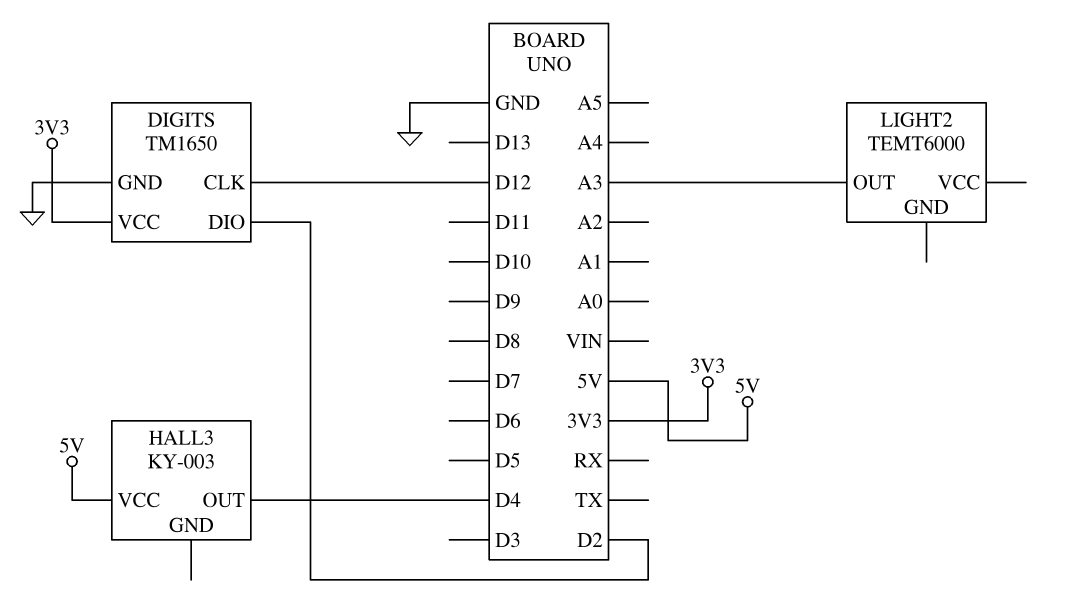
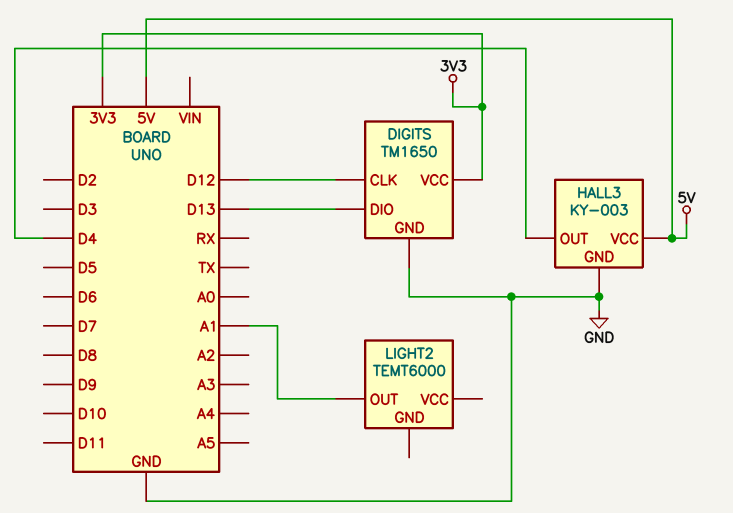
DIGITS pin DIO: D2 -> D13
HALL3 pin GND: none -> GND
LIGHT2 pin OUT: A3 -> A1

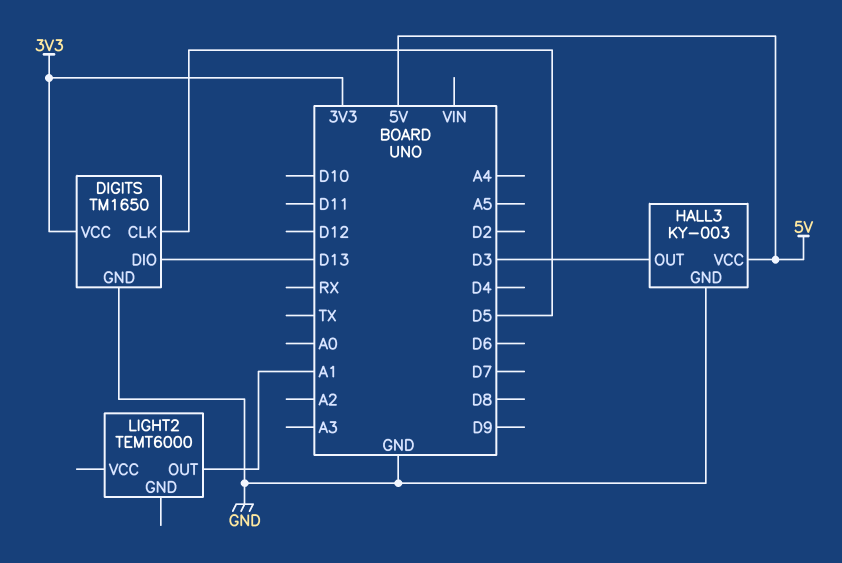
DIGITS pin CLK: D12 -> D5
HALL3 pin OUT: D4 -> D3

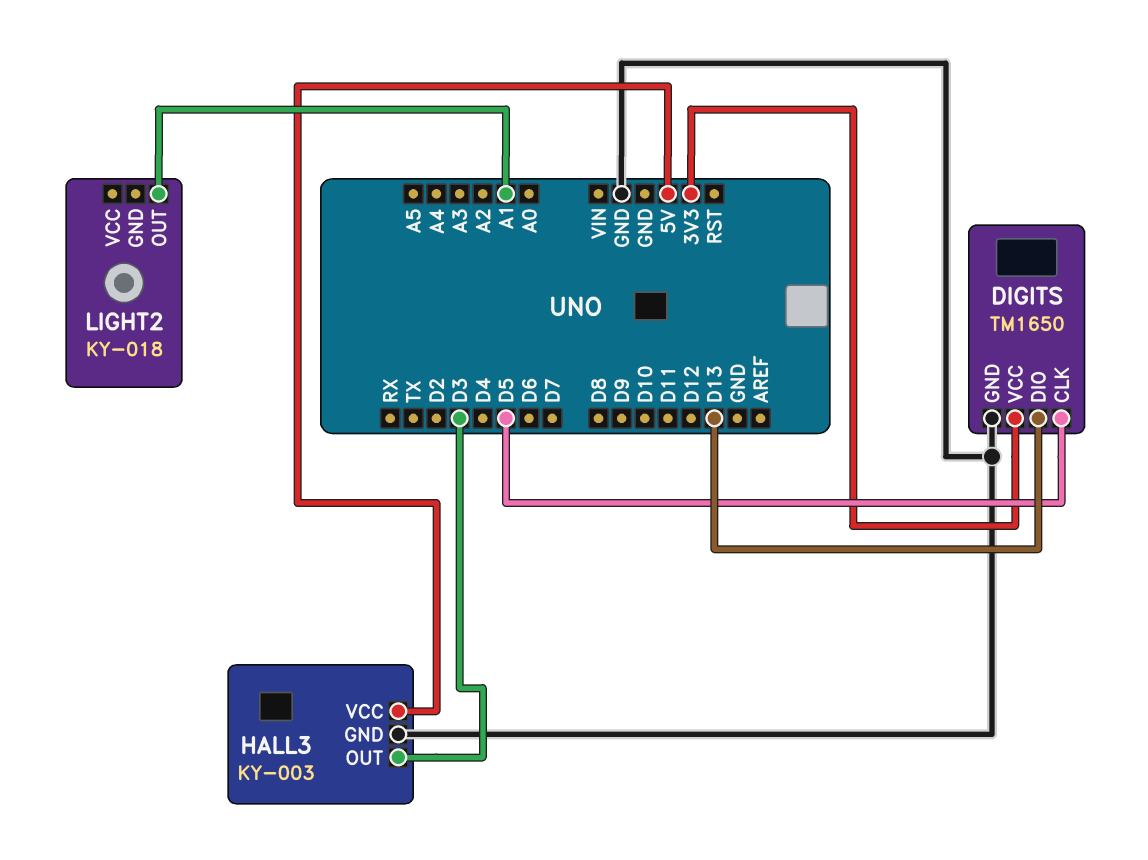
LIGHT2: TEMT6000 -> KY-018

